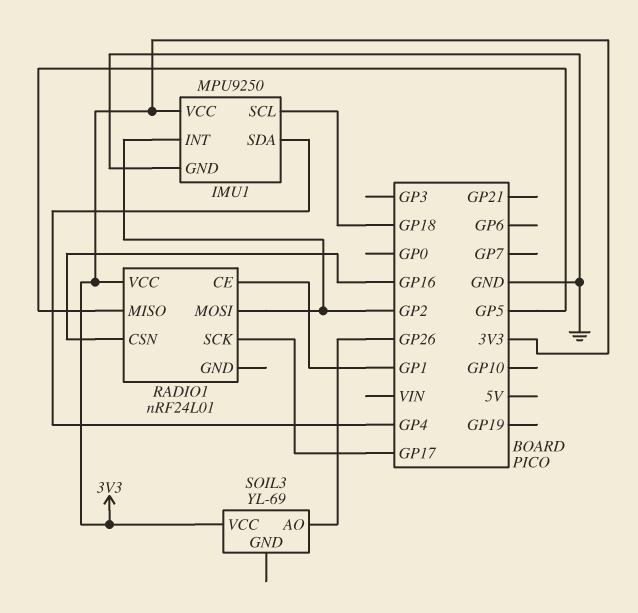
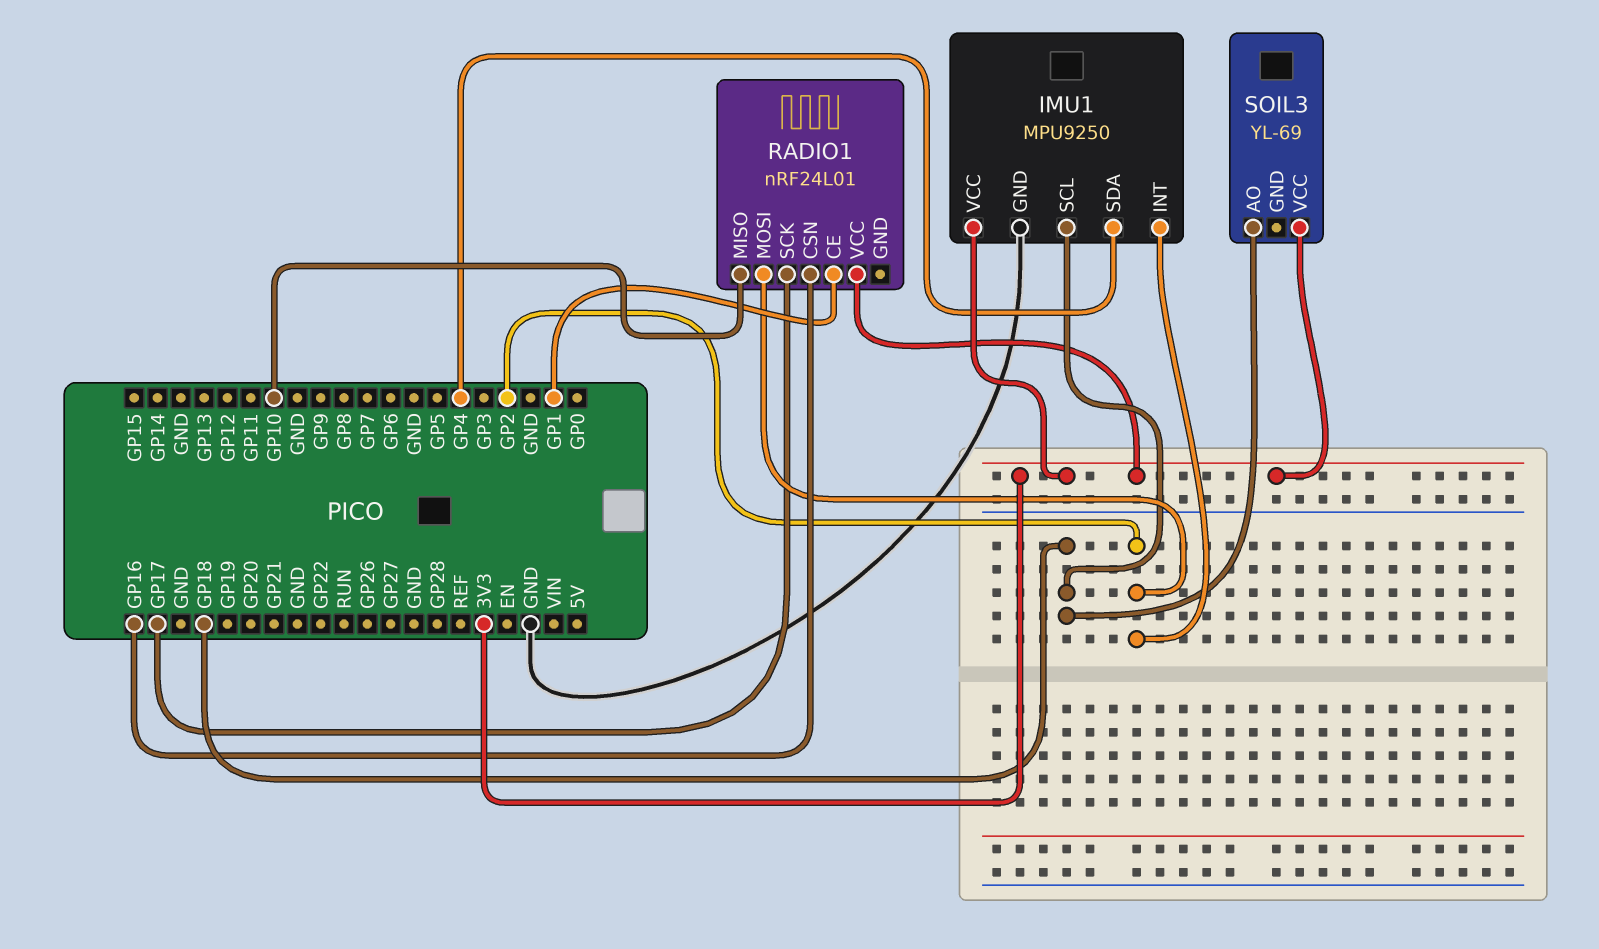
RADIO1 pin MISO: GP5 -> GP10
SOIL3 pin AO: GP26 -> GP18

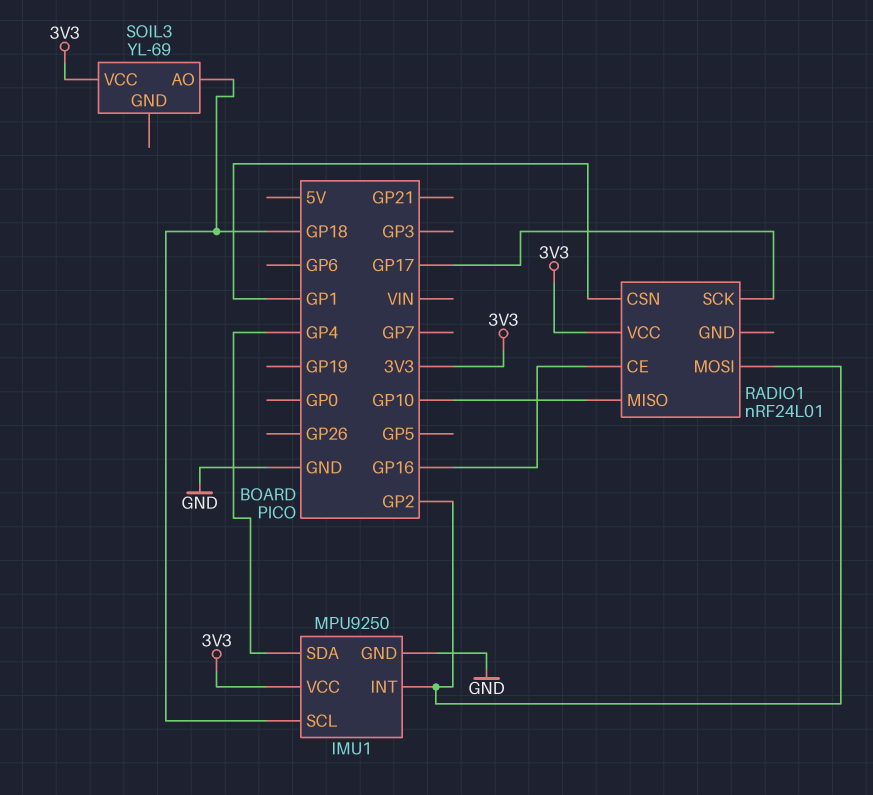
RADIO1 pin CE: GP1 -> GP16
RADIO1 pin CSN: GP16 -> GP1

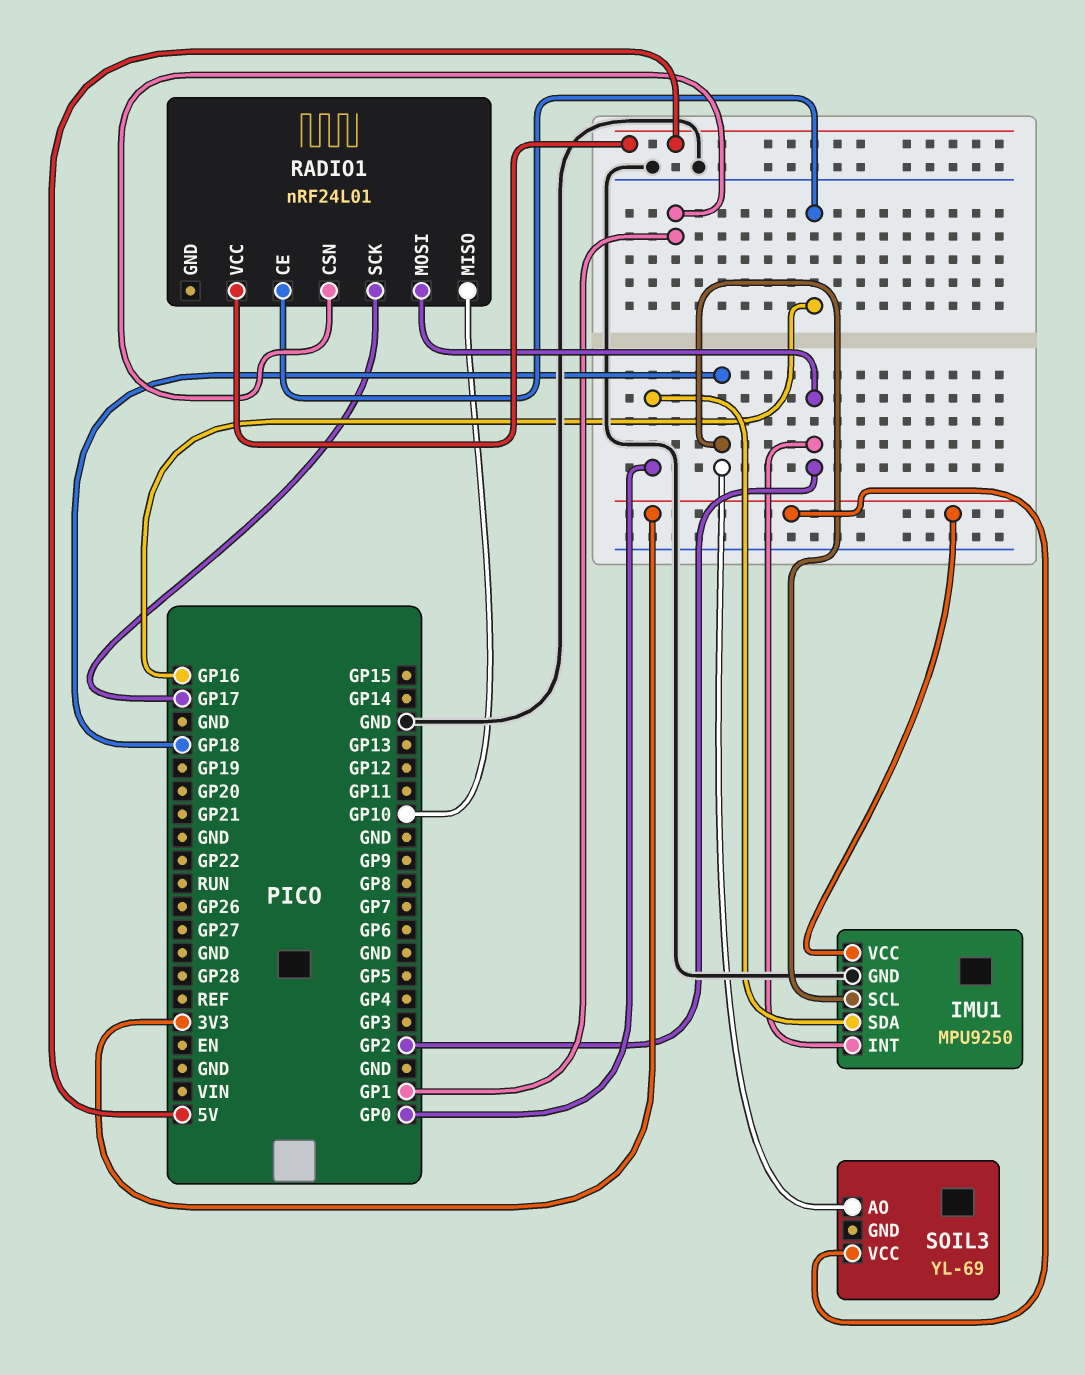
IMU1 pin SDA: GP4 -> GP0
RADIO1 pin VCC: 3V3 -> 5V

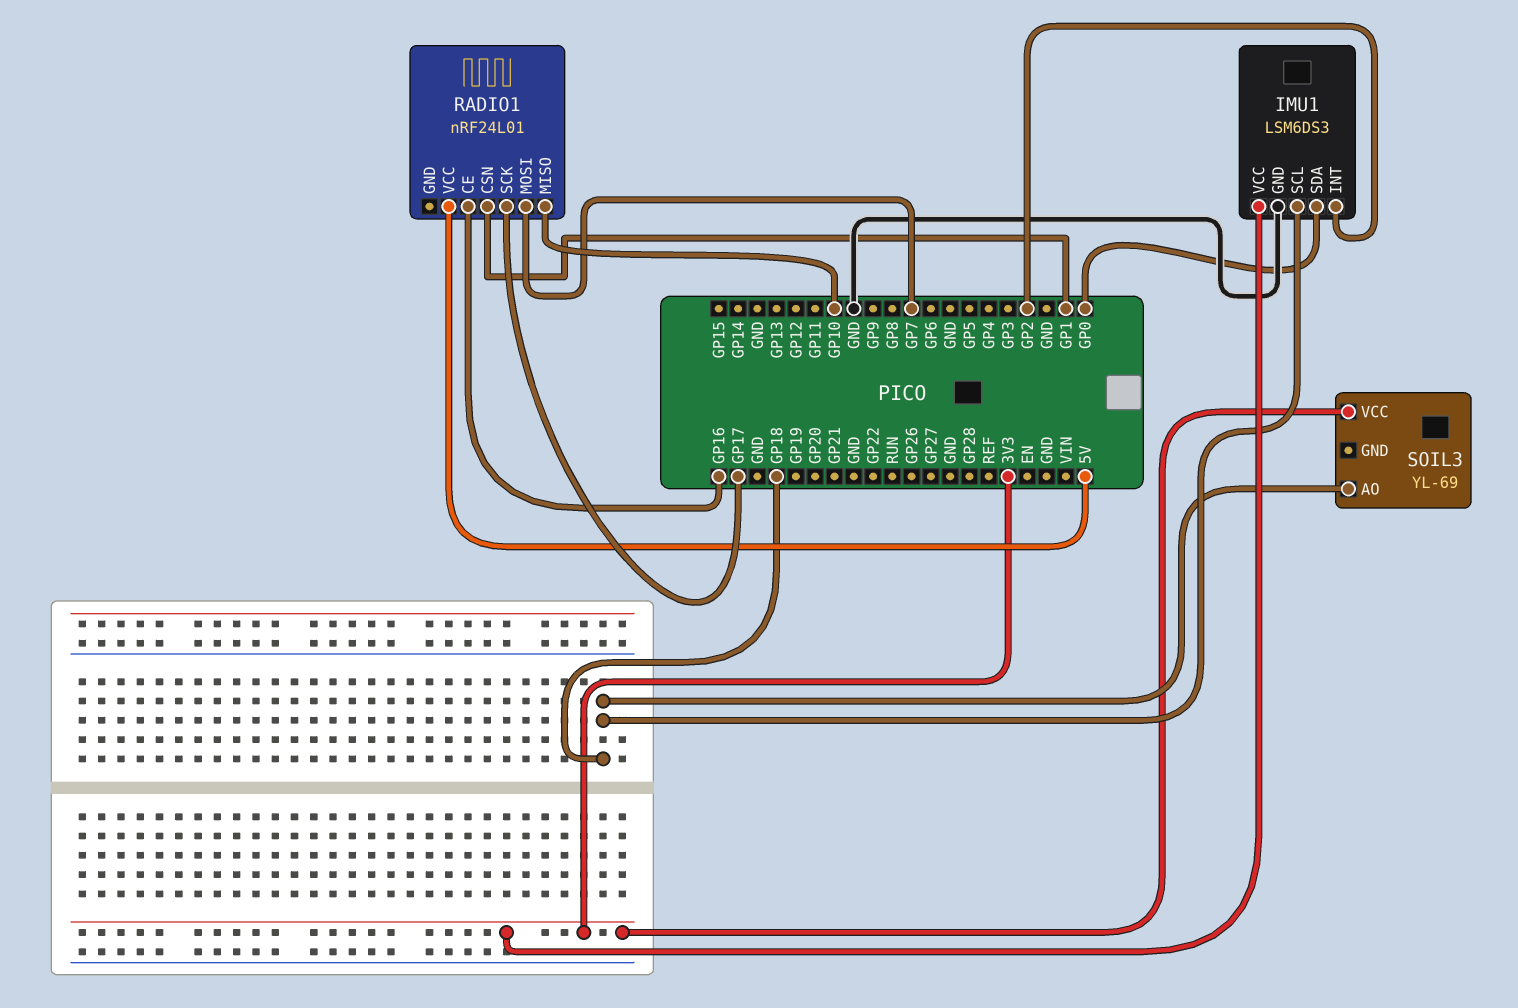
IMU1: MPU9250 -> LSM6DS3
RADIO1 pin MOSI: GP2 -> GP7

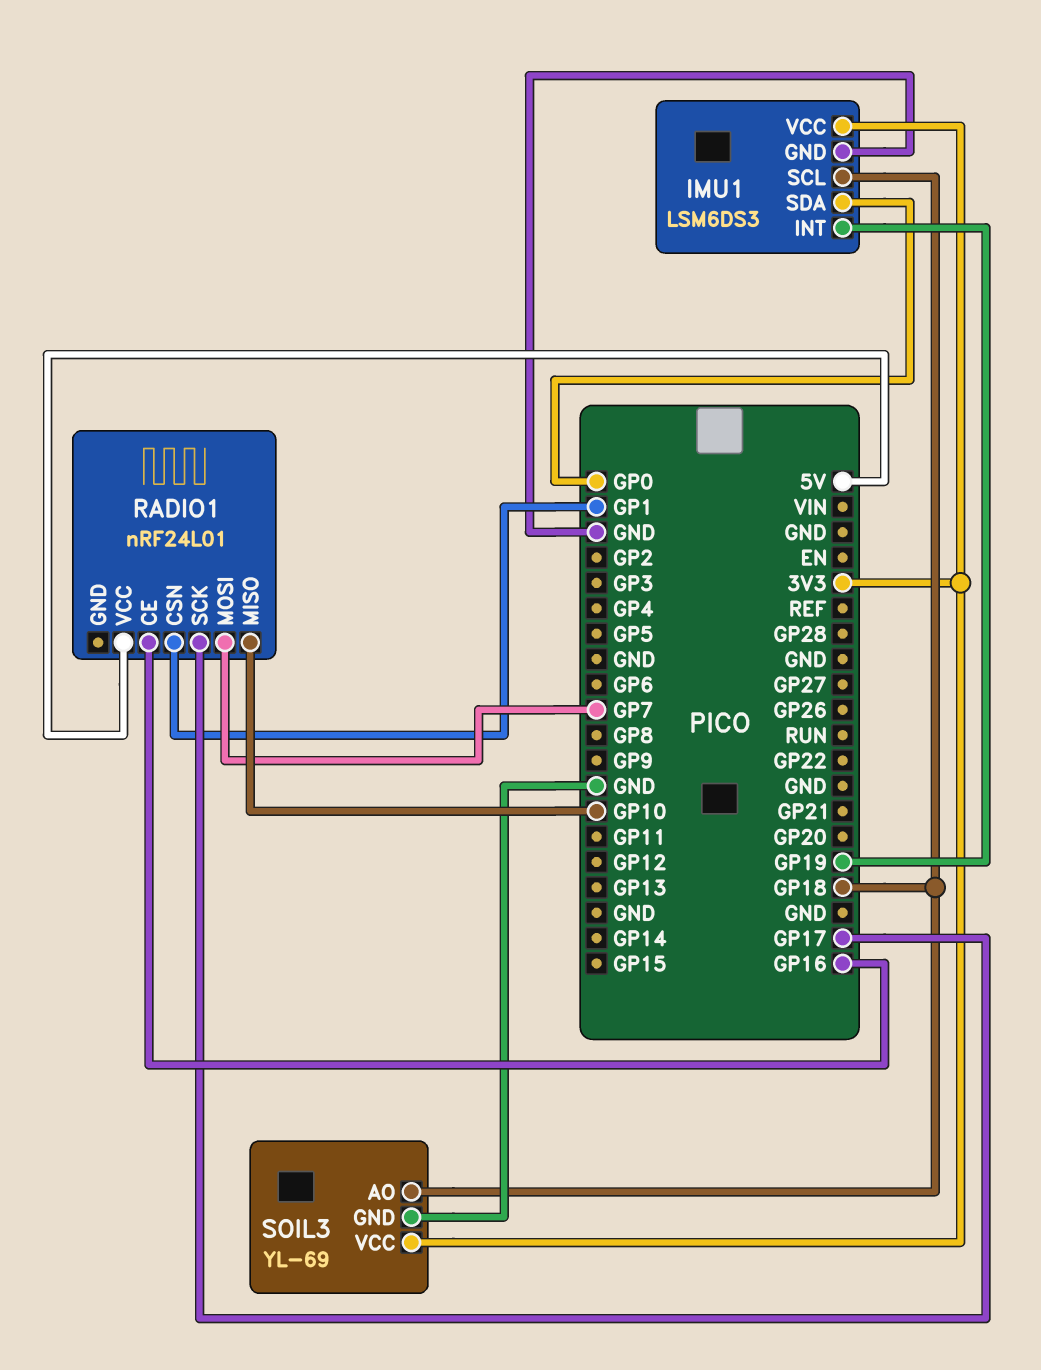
IMU1 pin INT: GP2 -> GP19
SOIL3 pin GND: none -> GND

